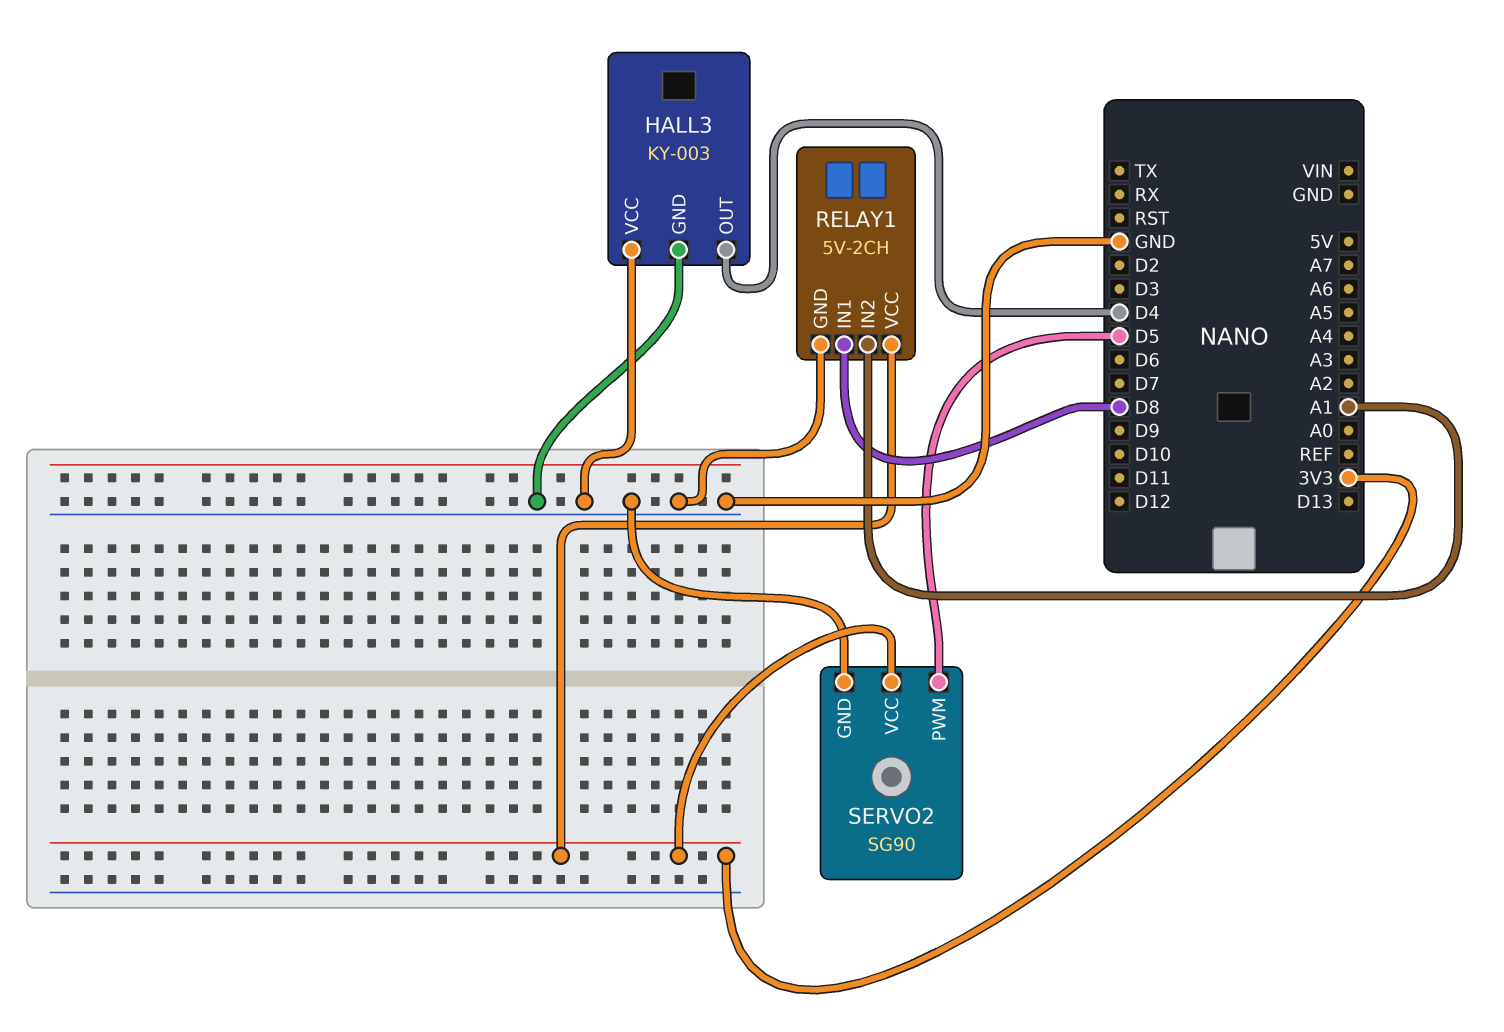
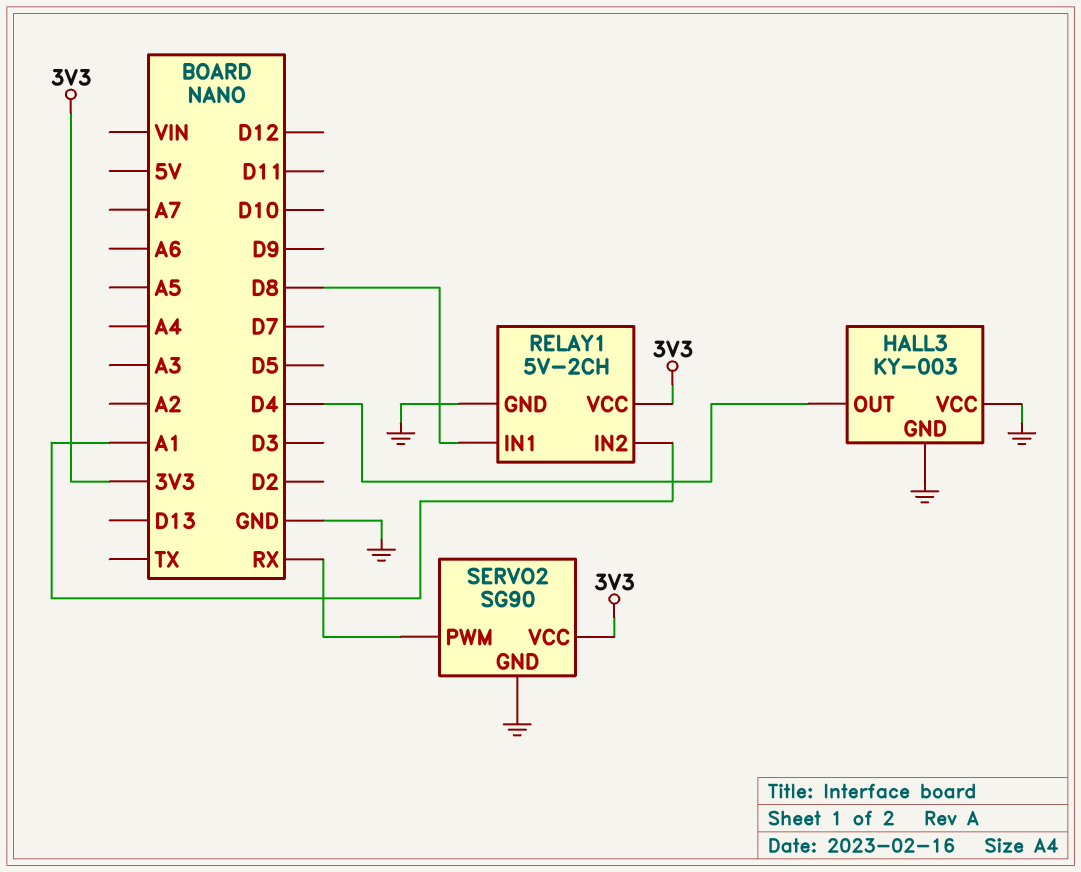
SERVO2 pin PWM: D5 -> RX

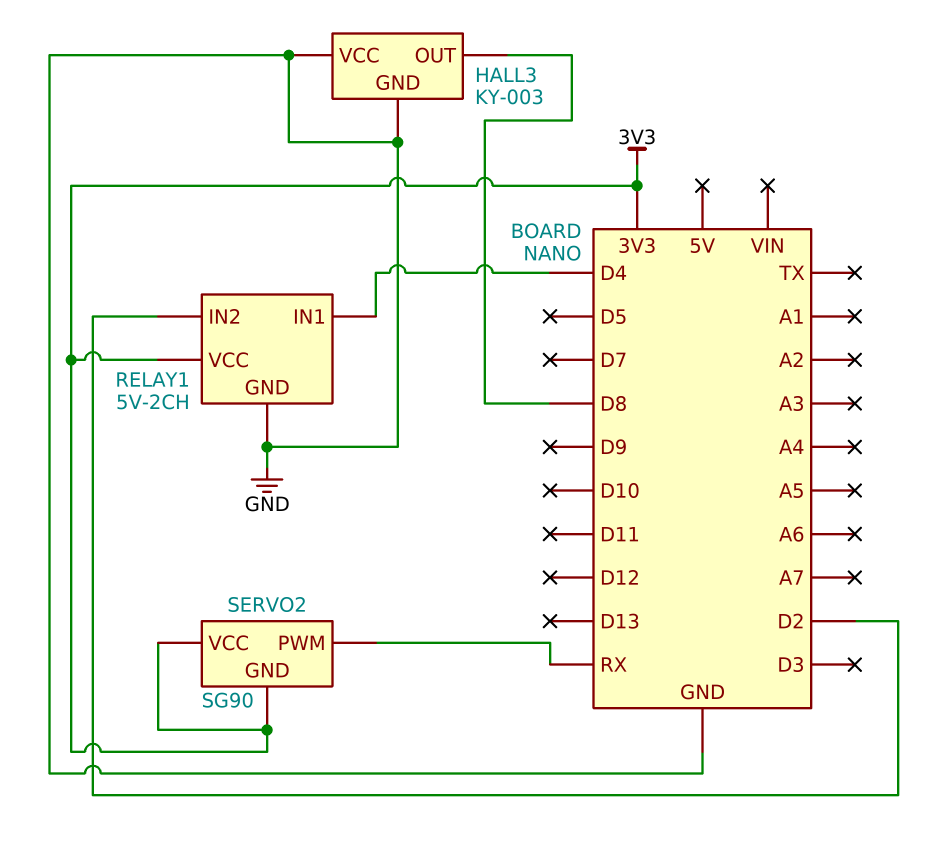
HALL3 pin OUT: D4 -> D8
RELAY1 pin IN1: D8 -> D4
RELAY1 pin IN2: A1 -> D2
SERVO2 pin GND: GND -> 3V3

